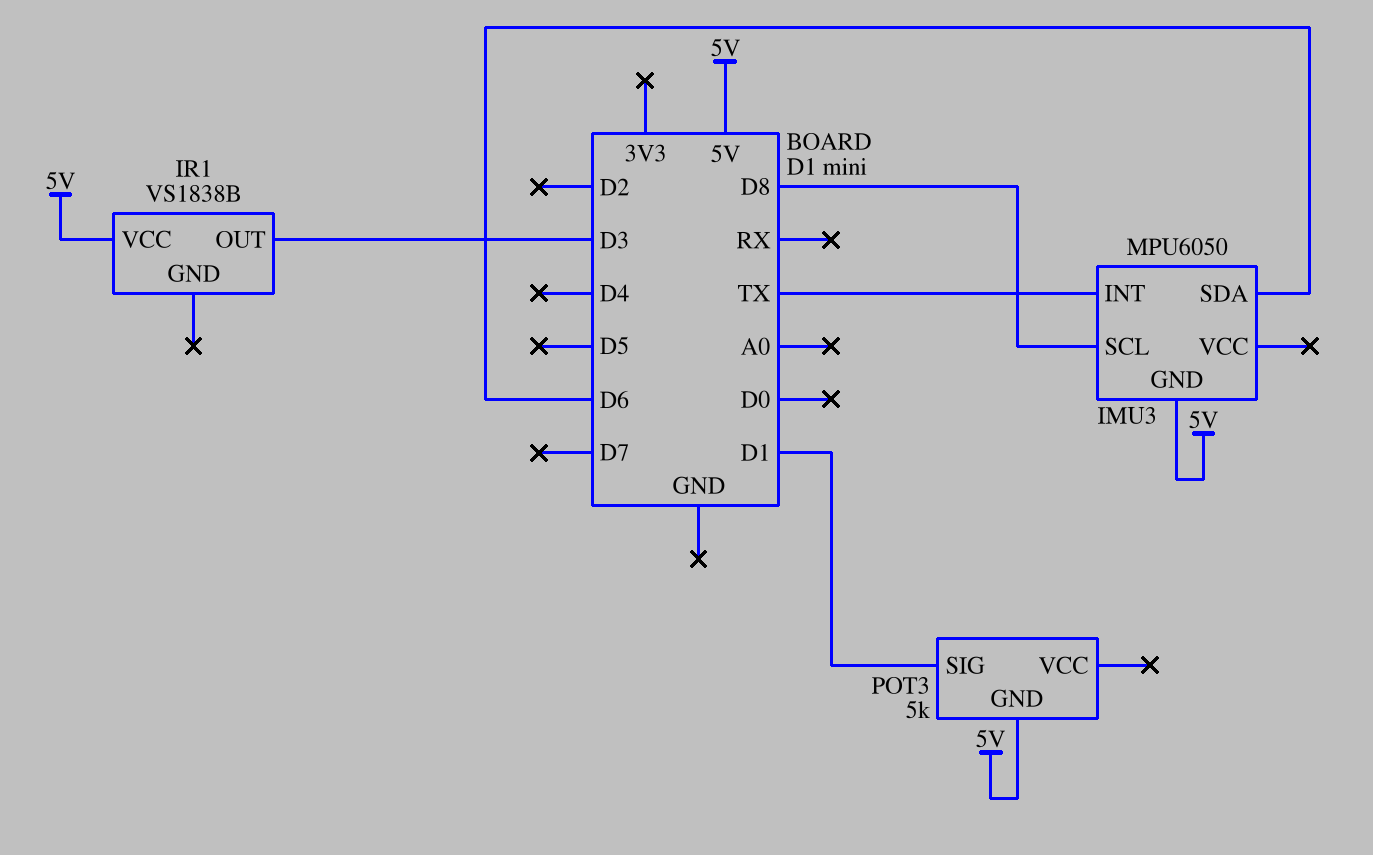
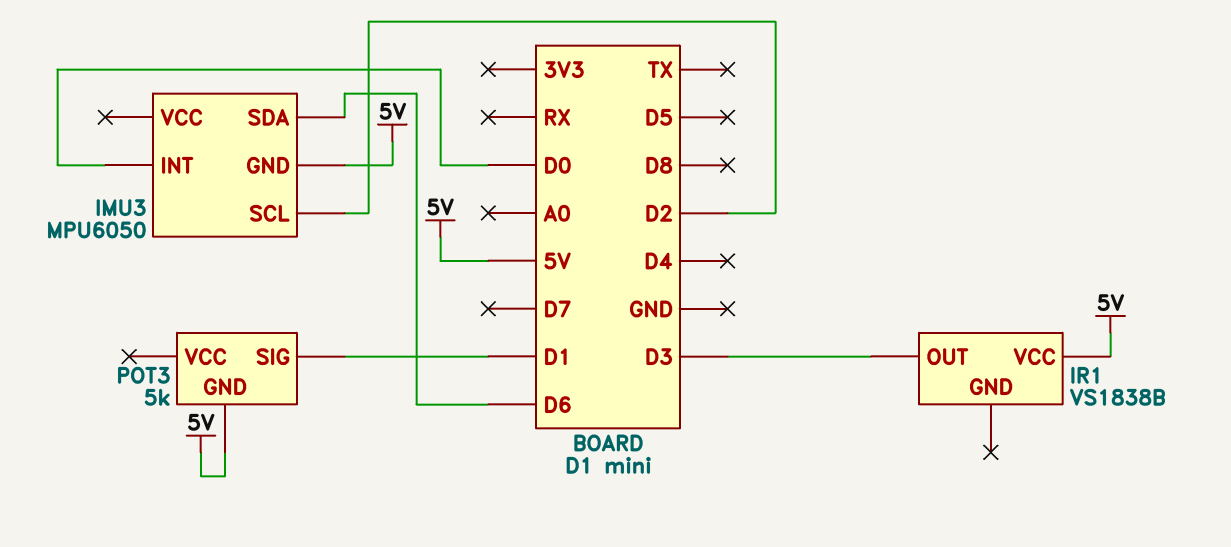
IMU3 pin INT: TX -> D0
IMU3 pin SCL: D8 -> D2

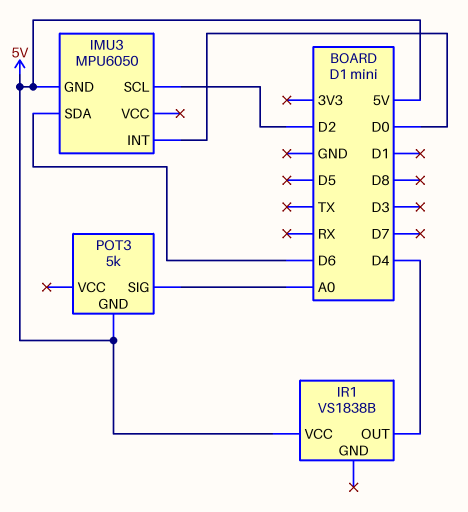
IR1 pin OUT: D3 -> D4
POT3 pin SIG: D1 -> A0

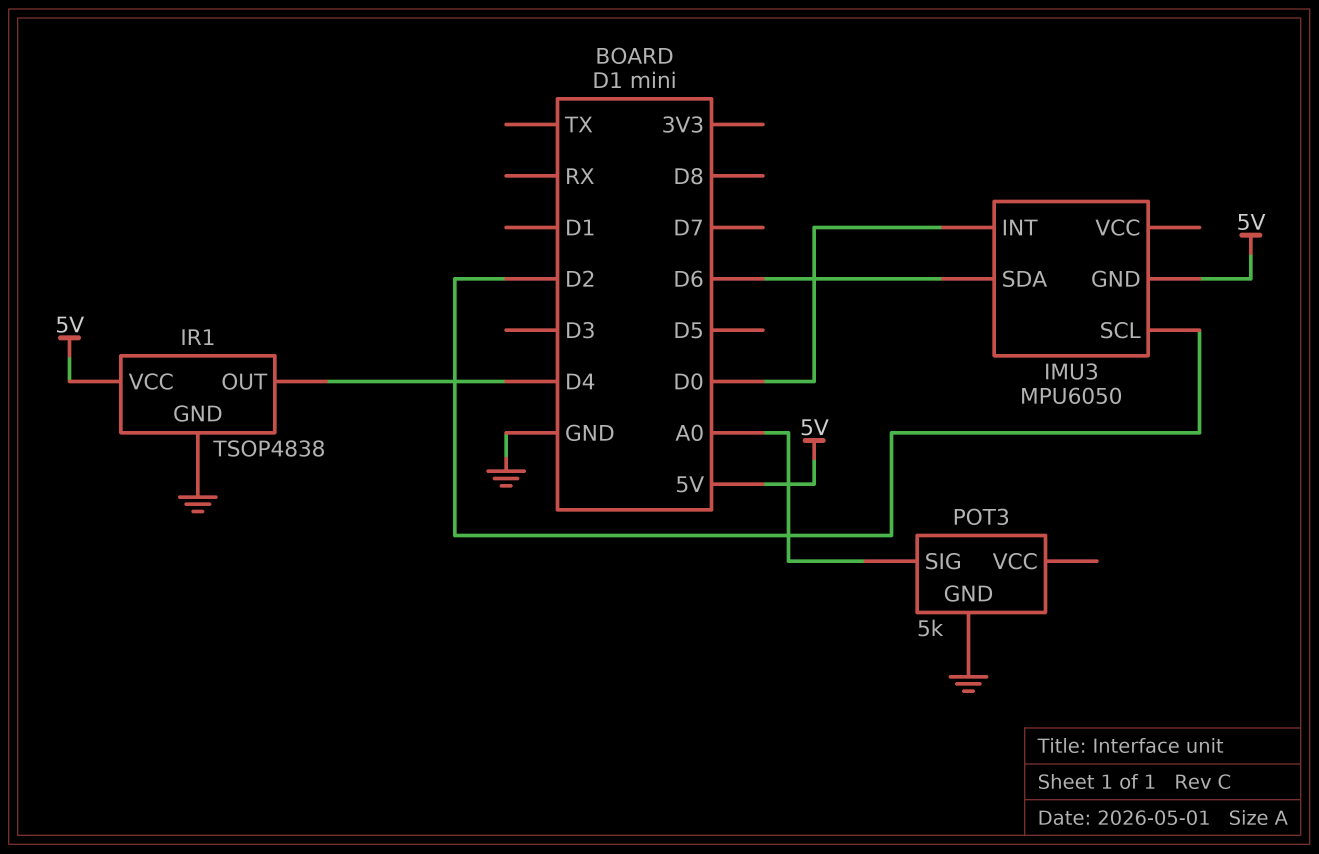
IR1: VS1838B -> TSOP4838
IR1 pin GND: none -> GND
POT3 pin GND: 5V -> GND

